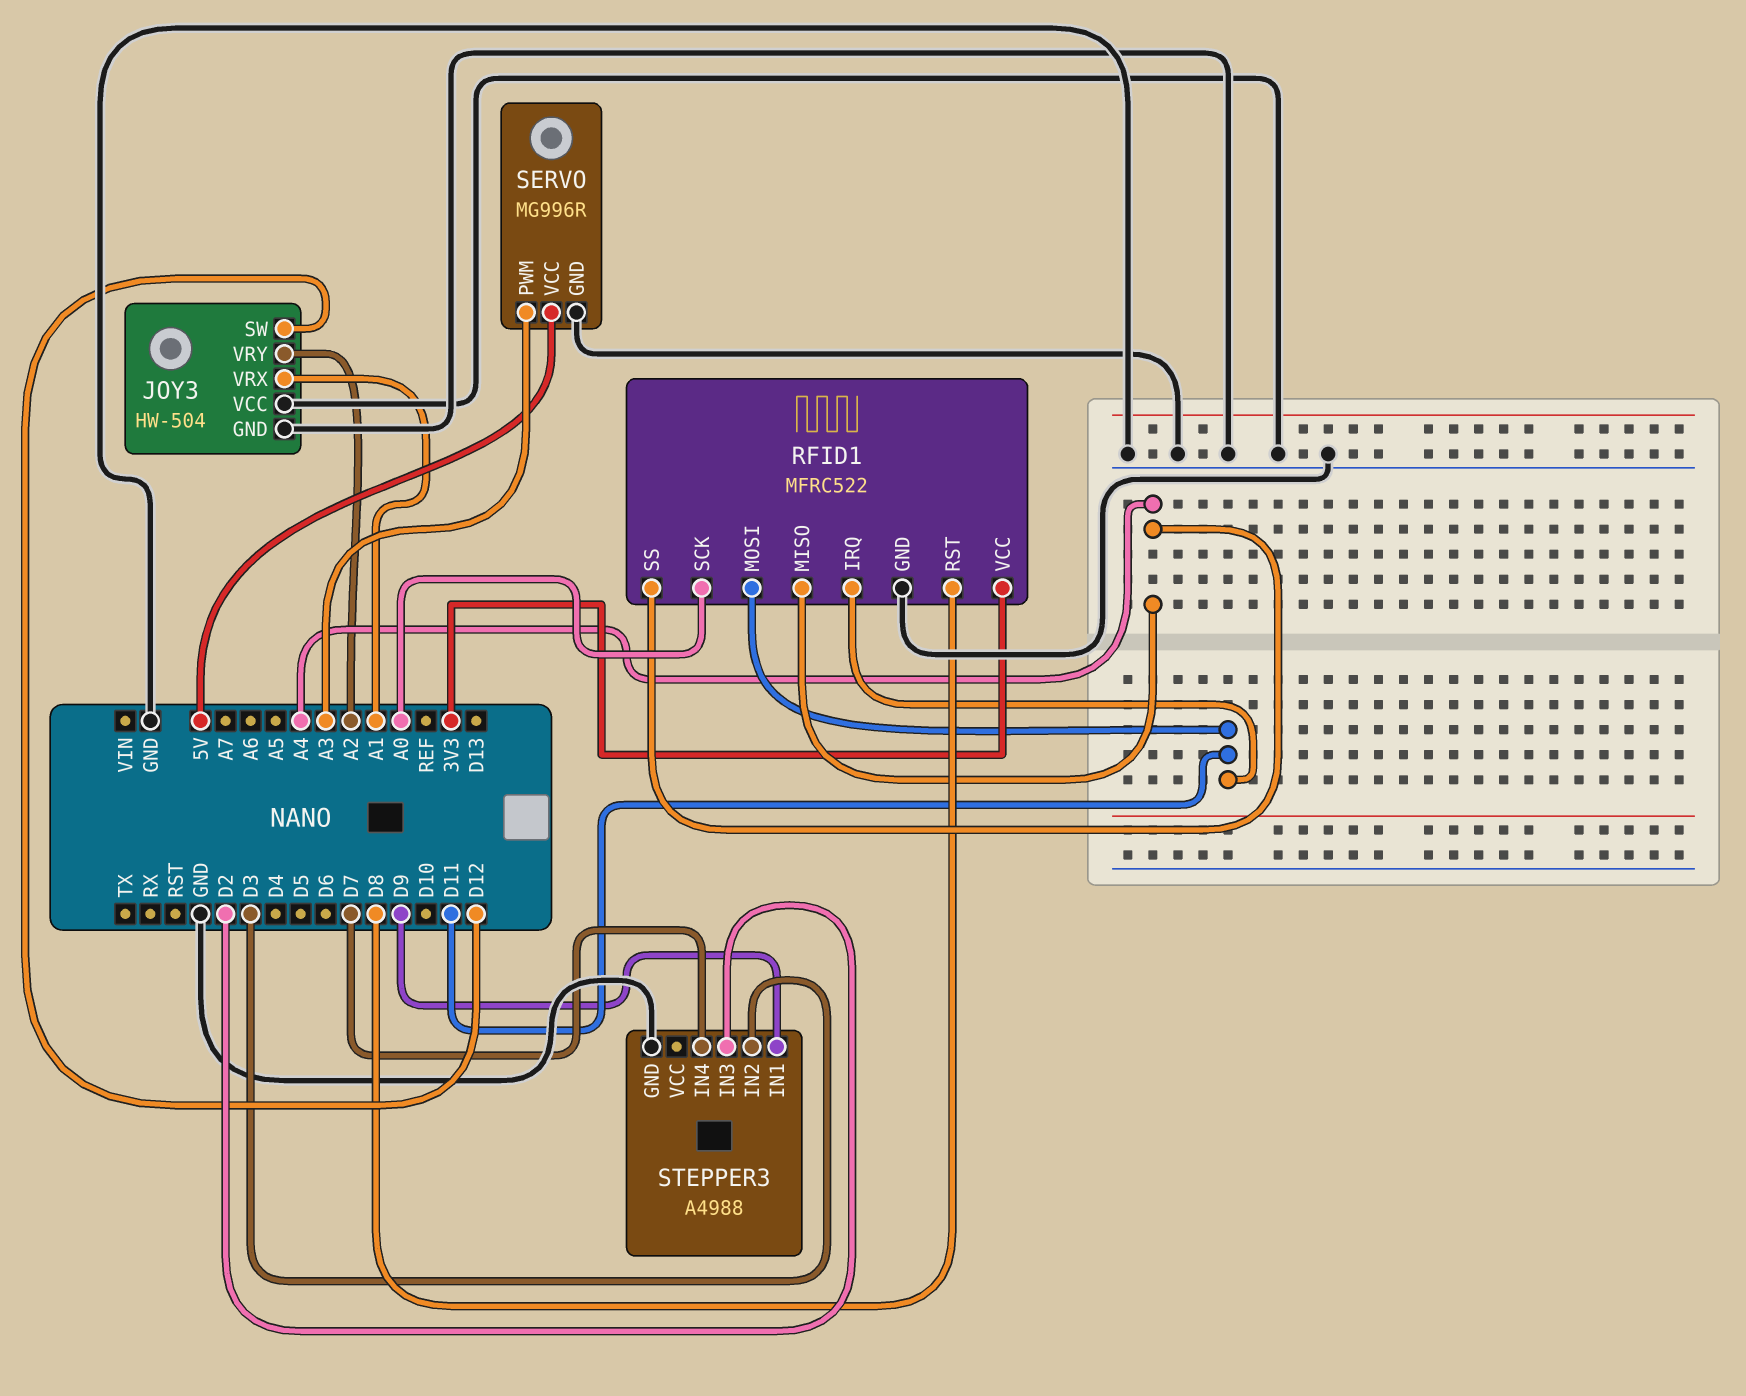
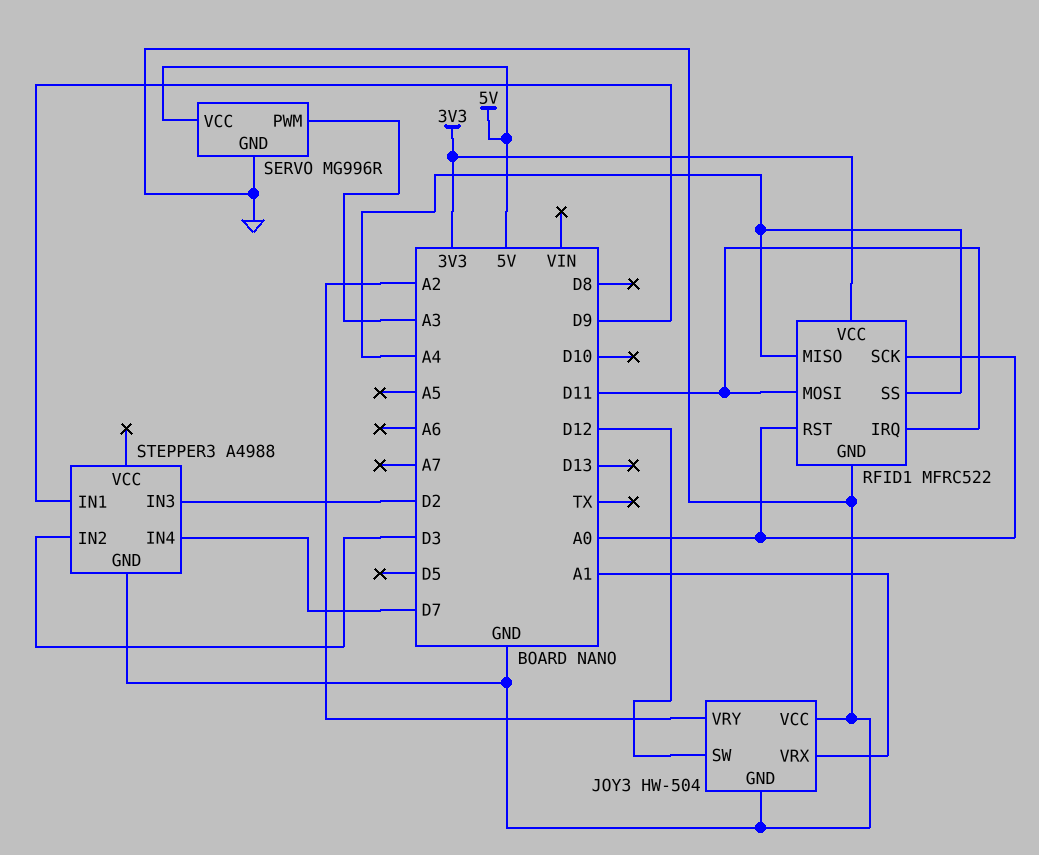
RFID1 pin RST: D8 -> A0

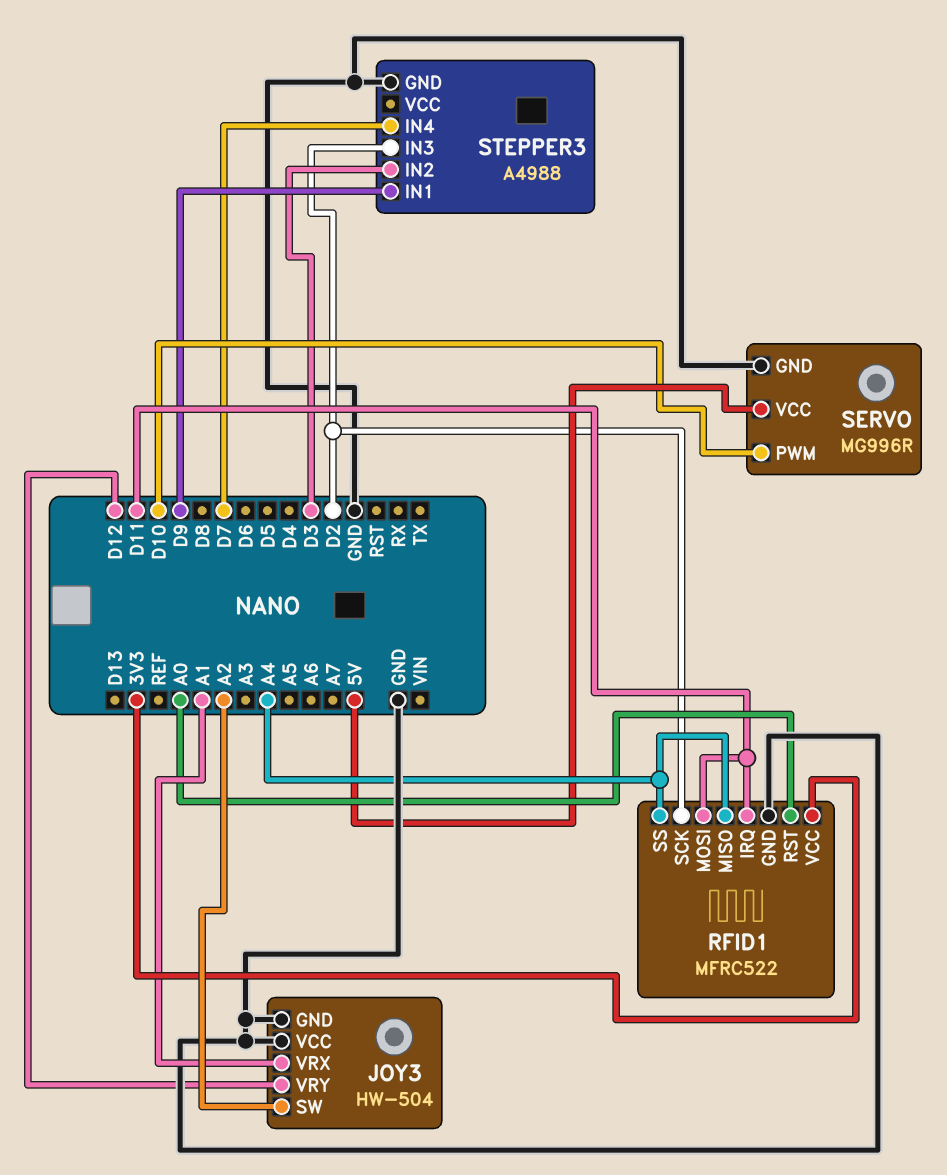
JOY3 pin SW: D12 -> A2
JOY3 pin VRY: A2 -> D12
RFID1 pin SCK: A0 -> D2
SERVO pin PWM: A3 -> D10

